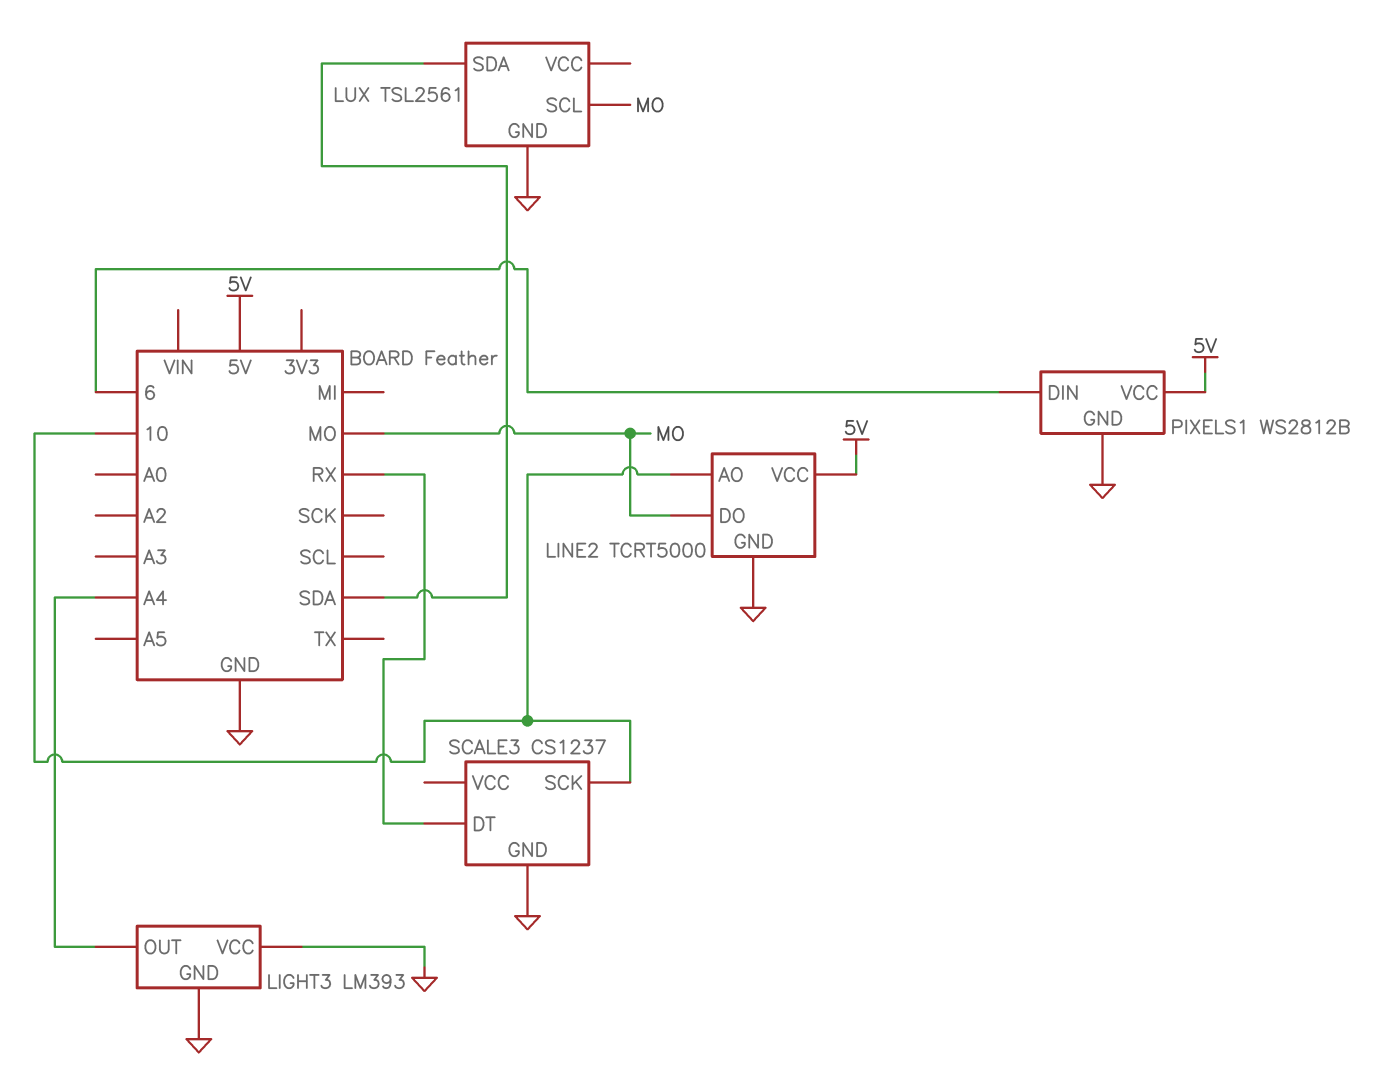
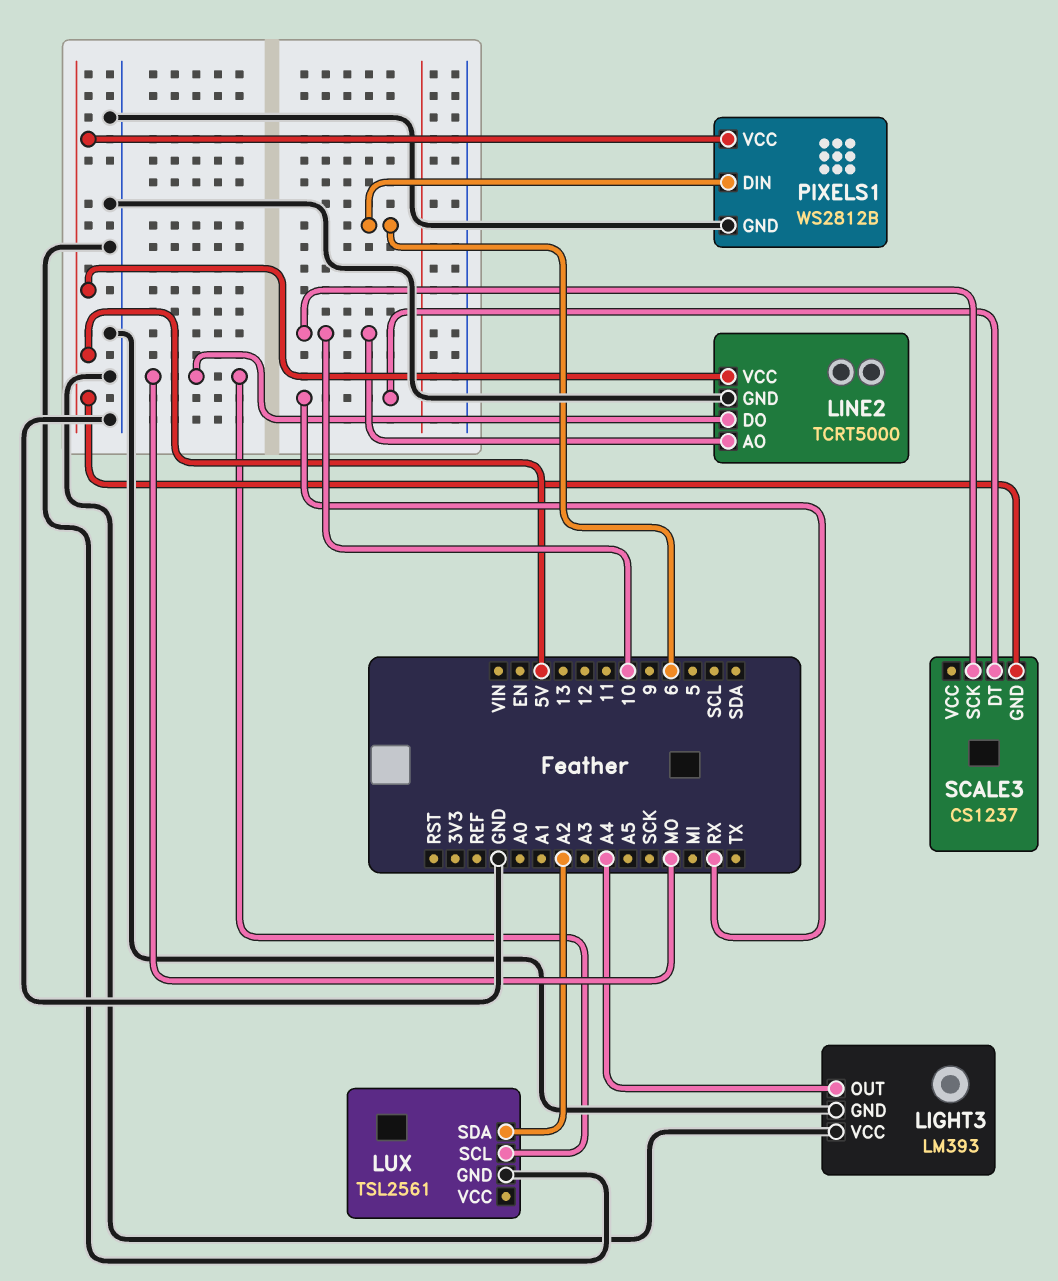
LUX pin SDA: SDA -> A2
SCALE3 pin GND: GND -> 5V

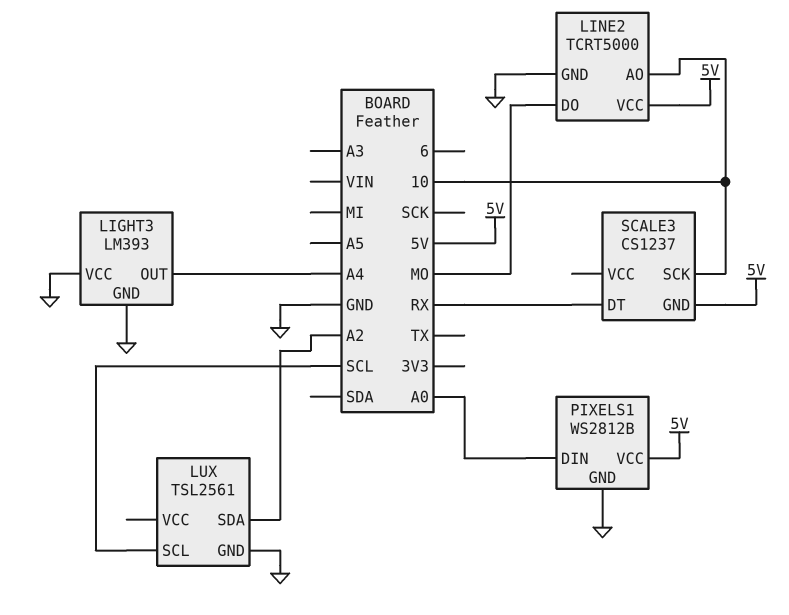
LUX pin SCL: MO -> SCL
PIXELS1 pin DIN: 6 -> A0

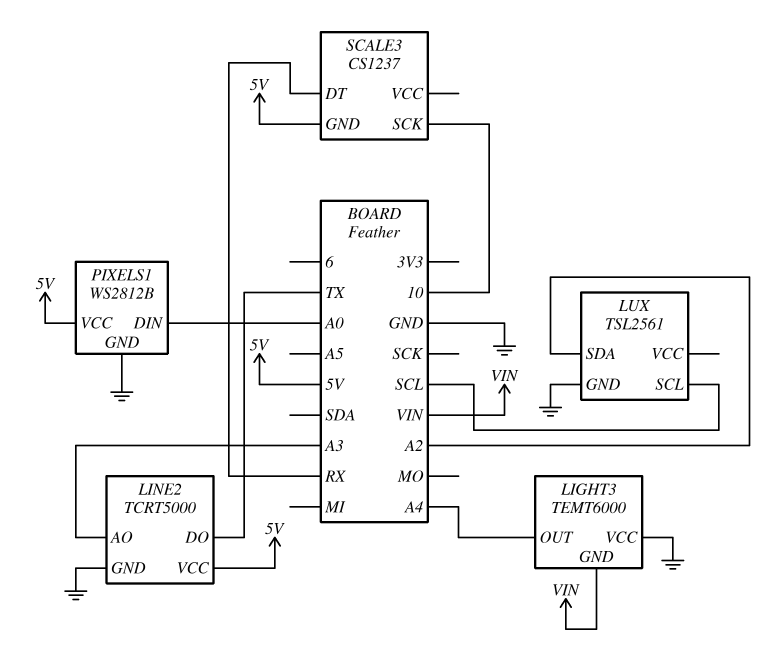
LIGHT3: LM393 -> TEMT6000
LIGHT3 pin GND: GND -> VIN
LINE2 pin AO: 10 -> A3
LINE2 pin DO: MO -> TX

